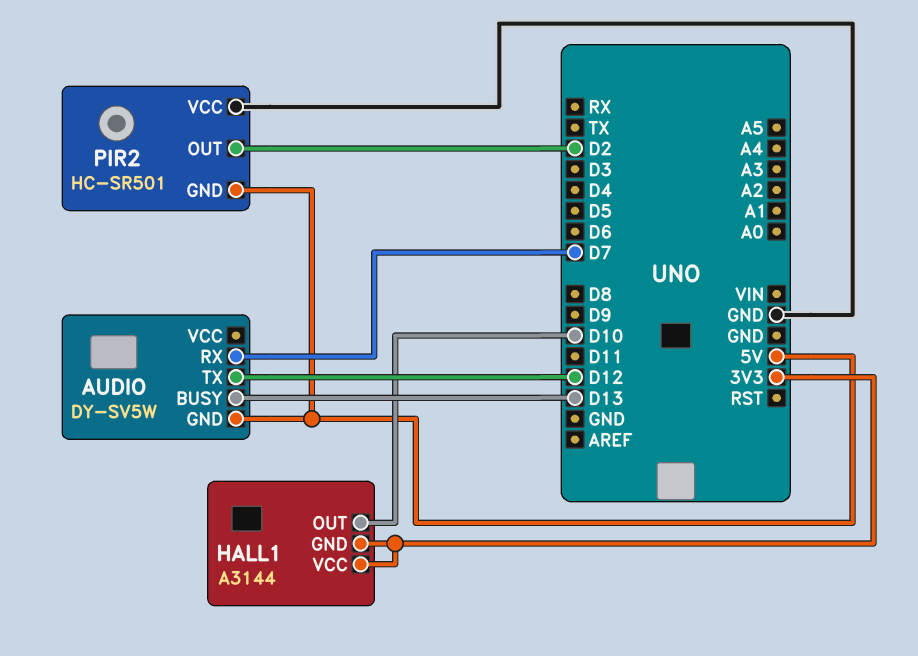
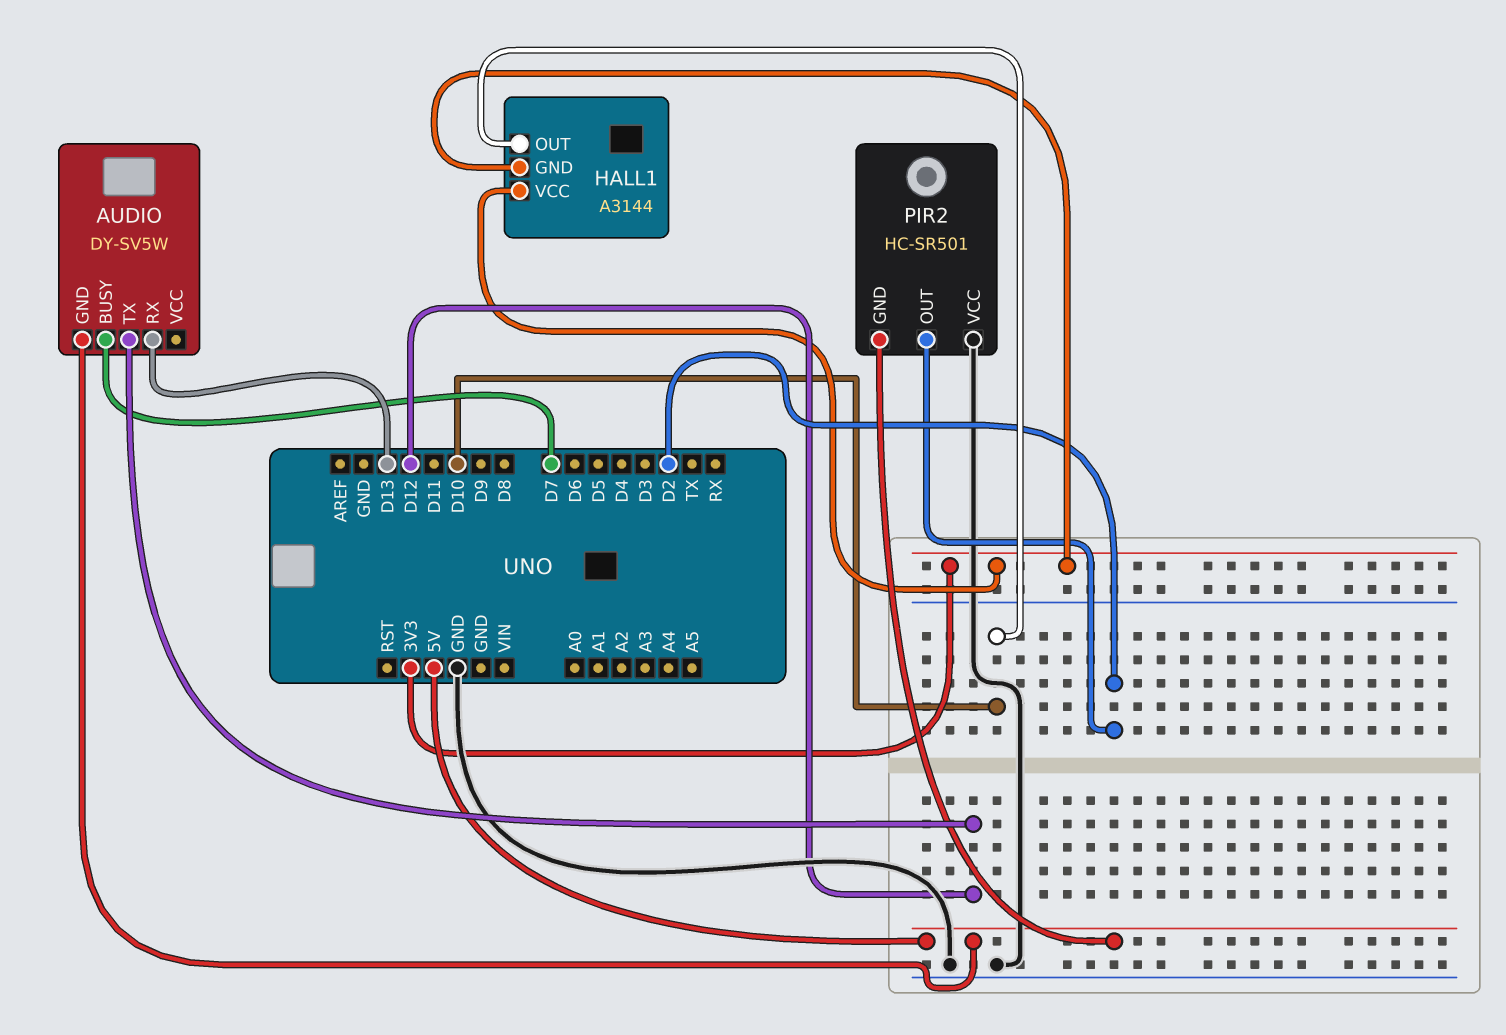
AUDIO pin BUSY: D13 -> D7
AUDIO pin RX: D7 -> D13

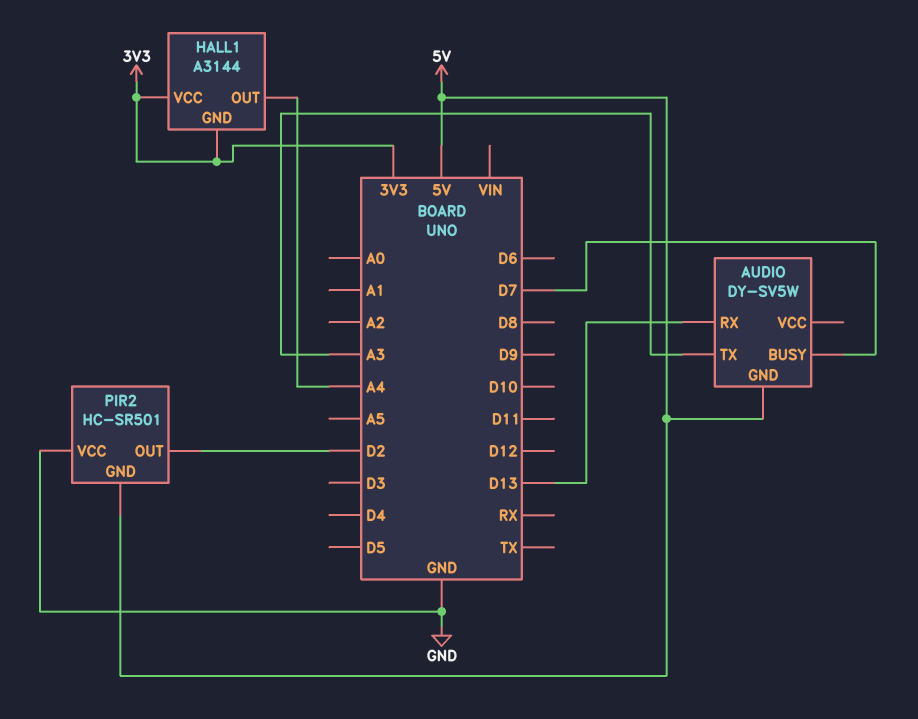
AUDIO pin TX: D12 -> A3
HALL1 pin OUT: D10 -> A4

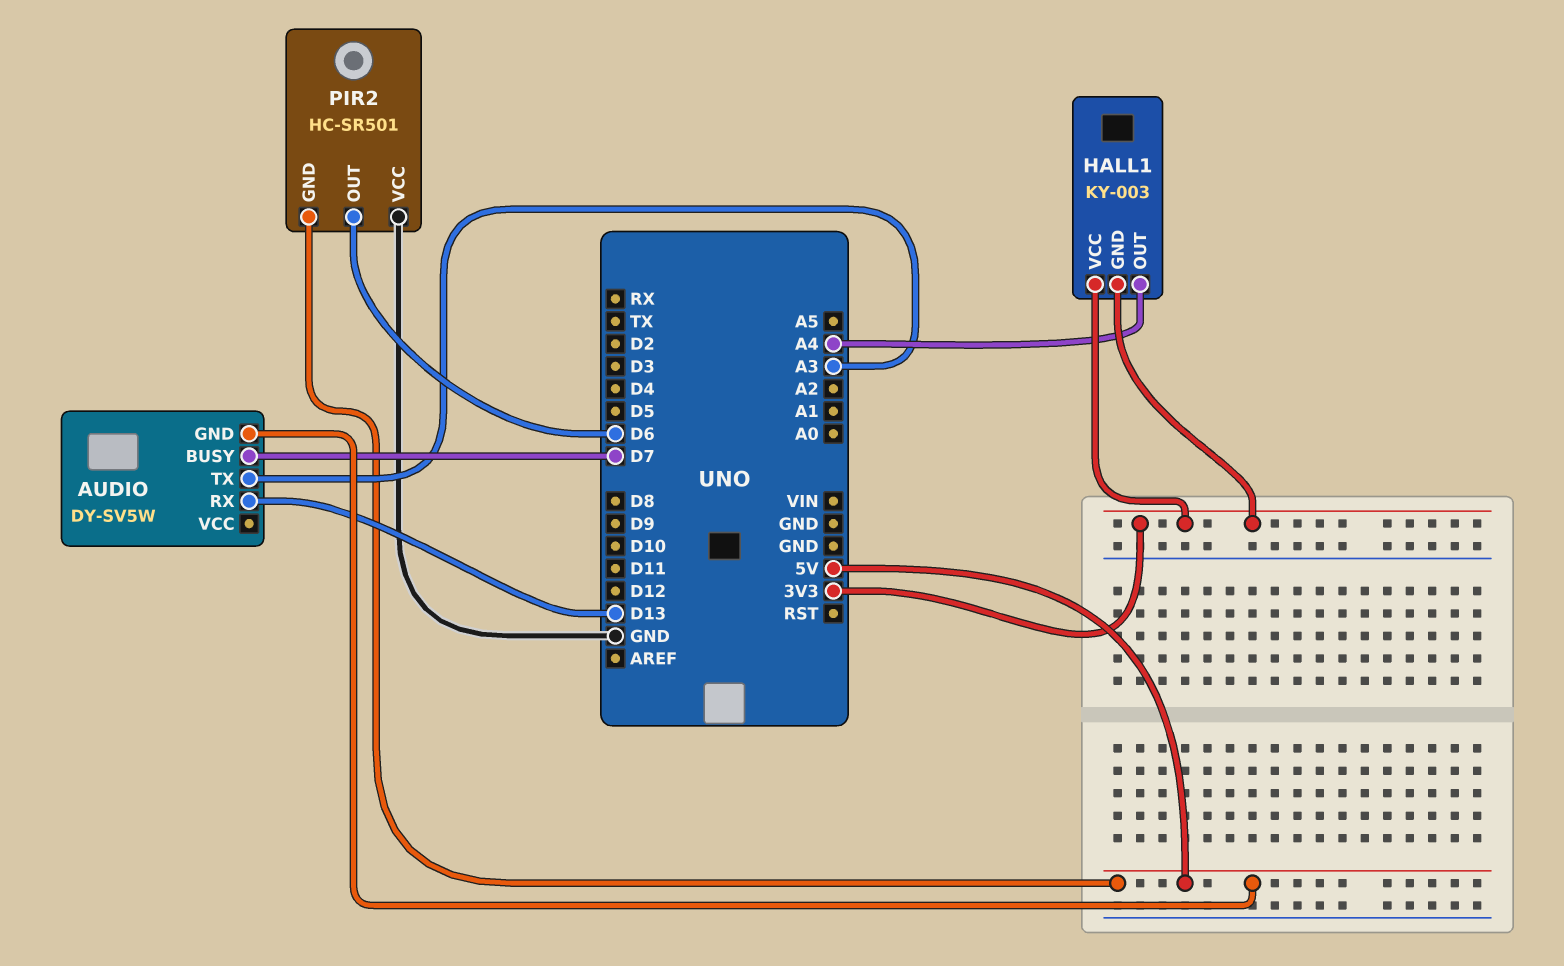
HALL1: A3144 -> KY-003
PIR2 pin OUT: D2 -> D6

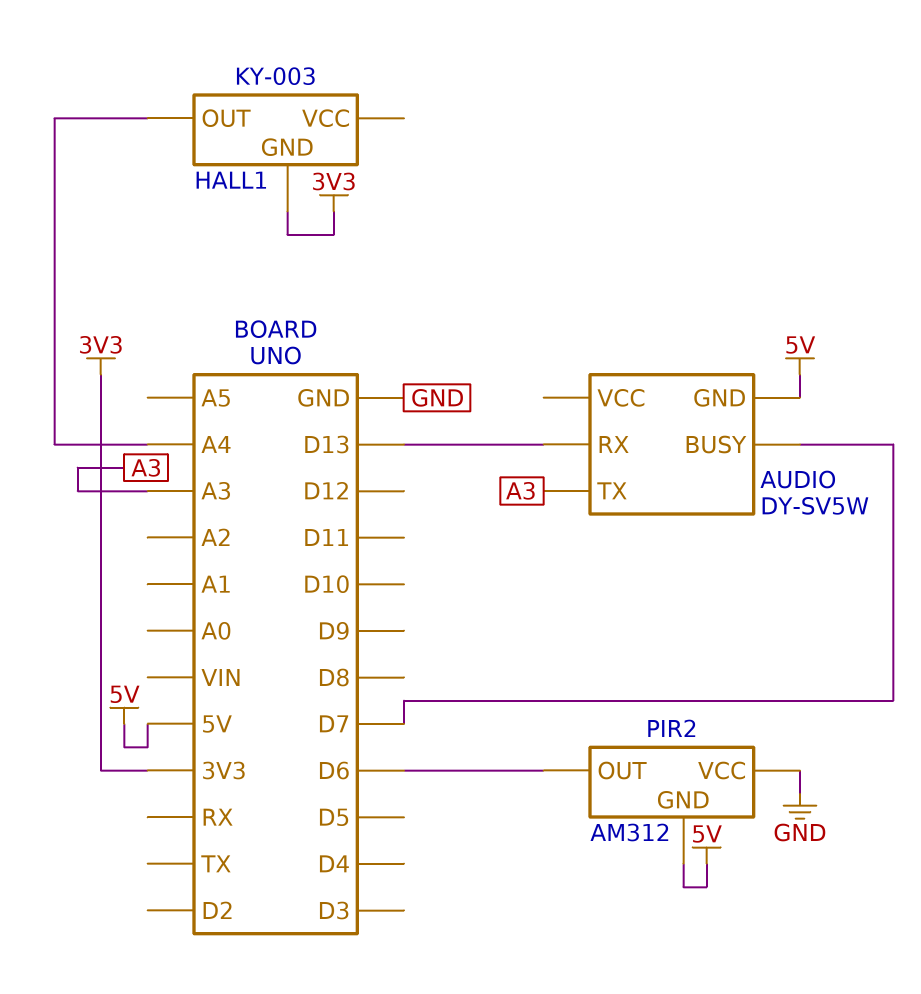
HALL1 pin VCC: 3V3 -> none
PIR2: HC-SR501 -> AM312

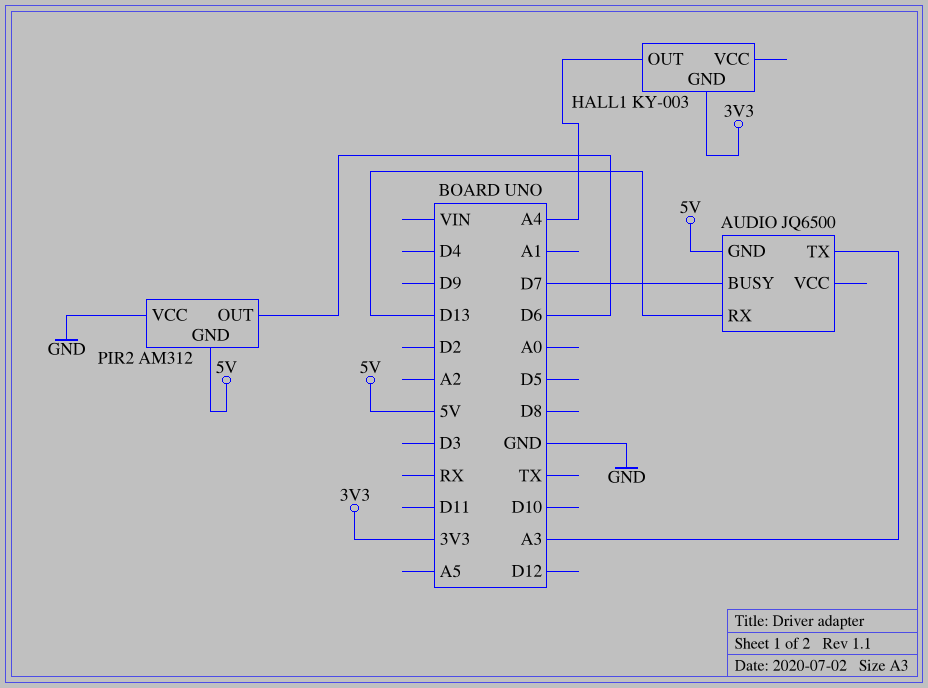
AUDIO: DY-SV5W -> JQ6500

